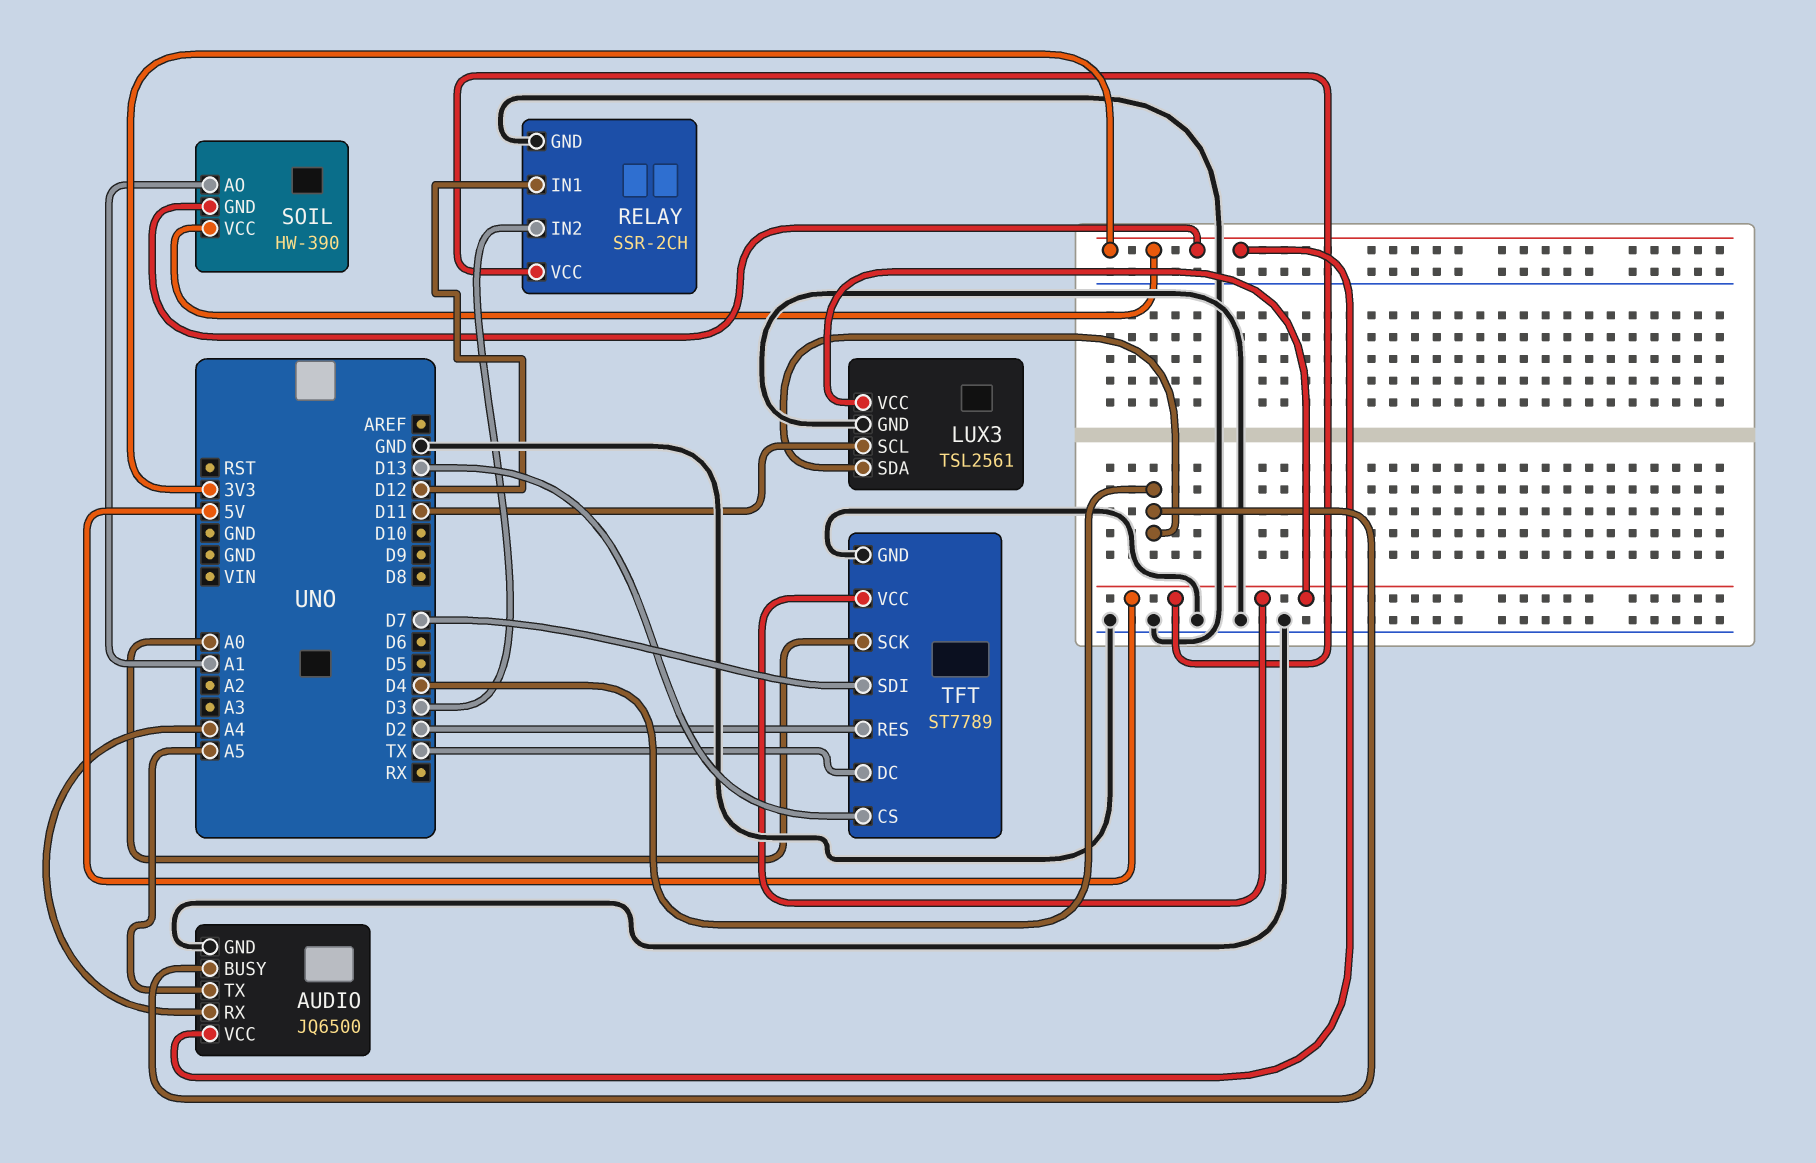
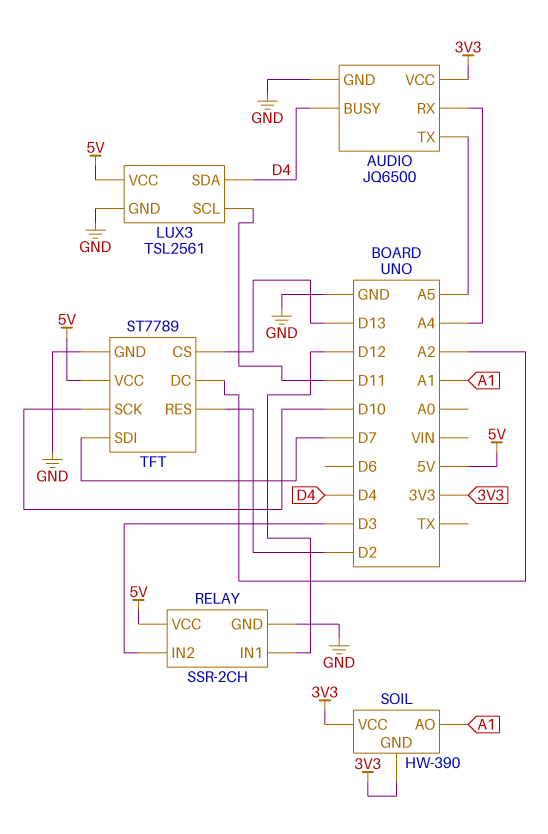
TFT pin DC: TX -> A2
TFT pin SCK: A0 -> D10

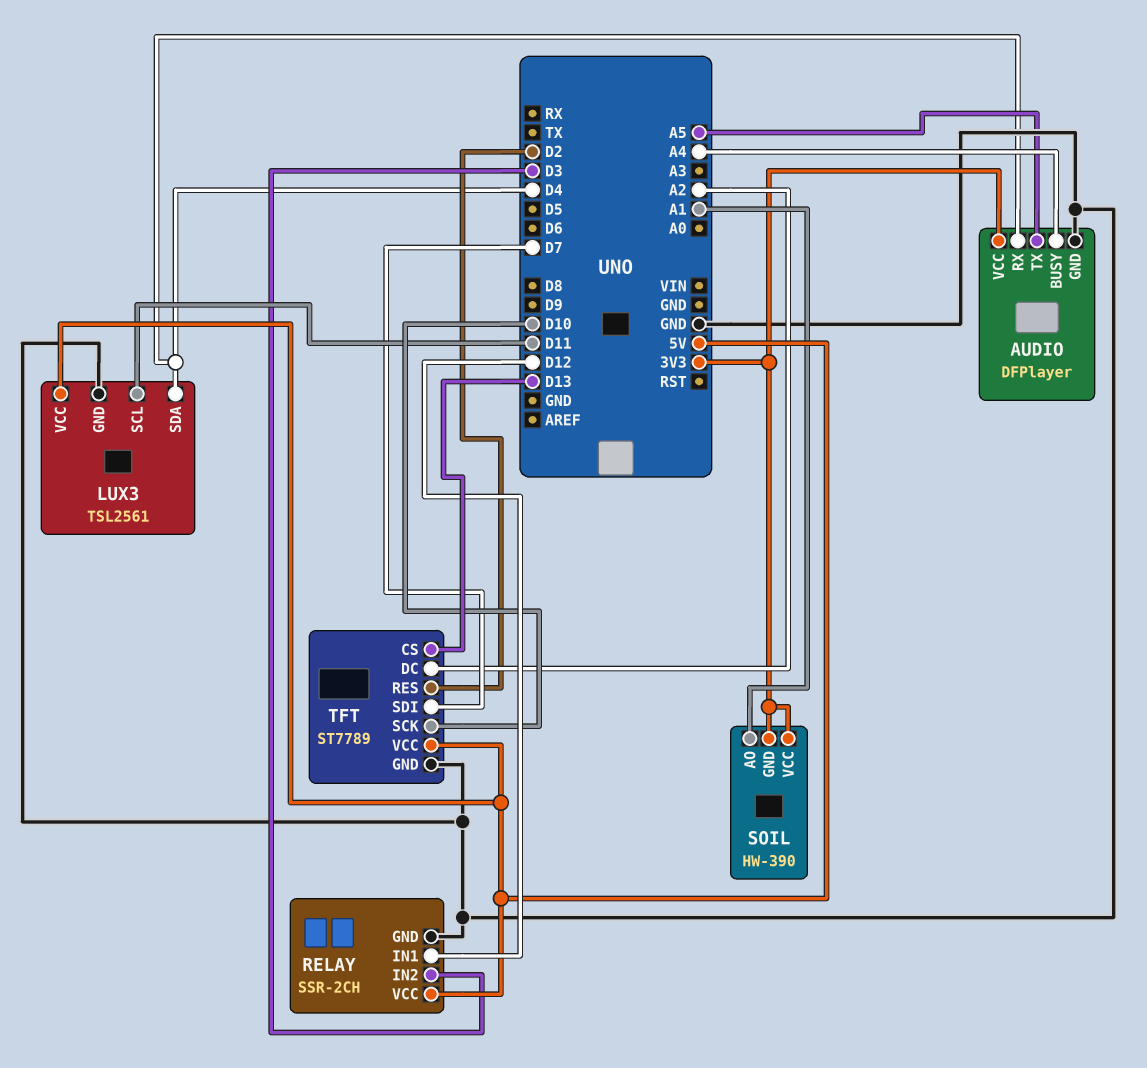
AUDIO: JQ6500 -> DFPlayer
AUDIO pin BUSY: D4 -> A4
AUDIO pin RX: A4 -> D4

